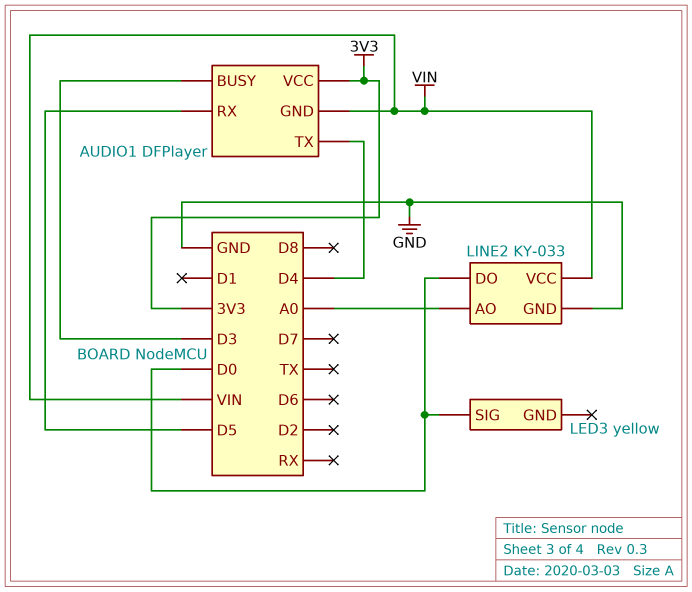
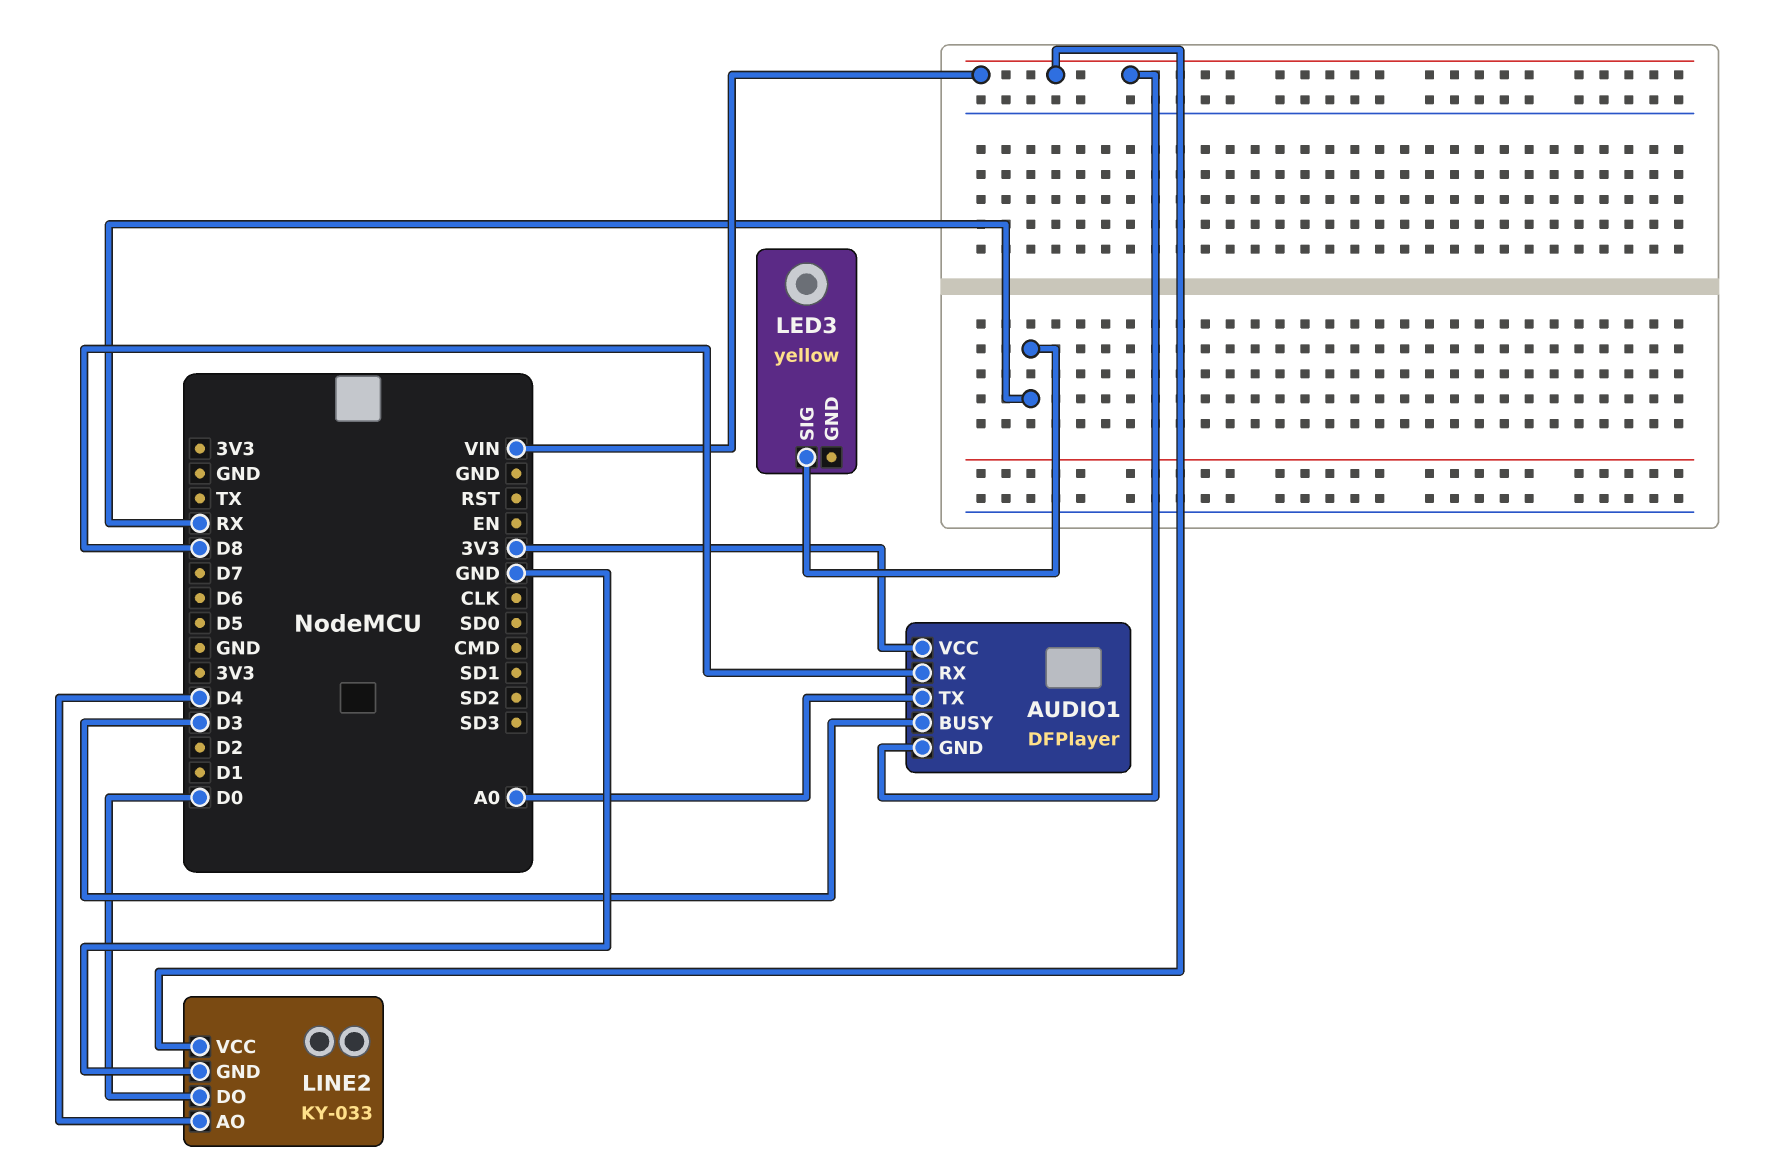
AUDIO1 pin RX: D5 -> D8
AUDIO1 pin TX: D4 -> A0
LED3 pin SIG: D0 -> RX
LINE2 pin AO: A0 -> D4

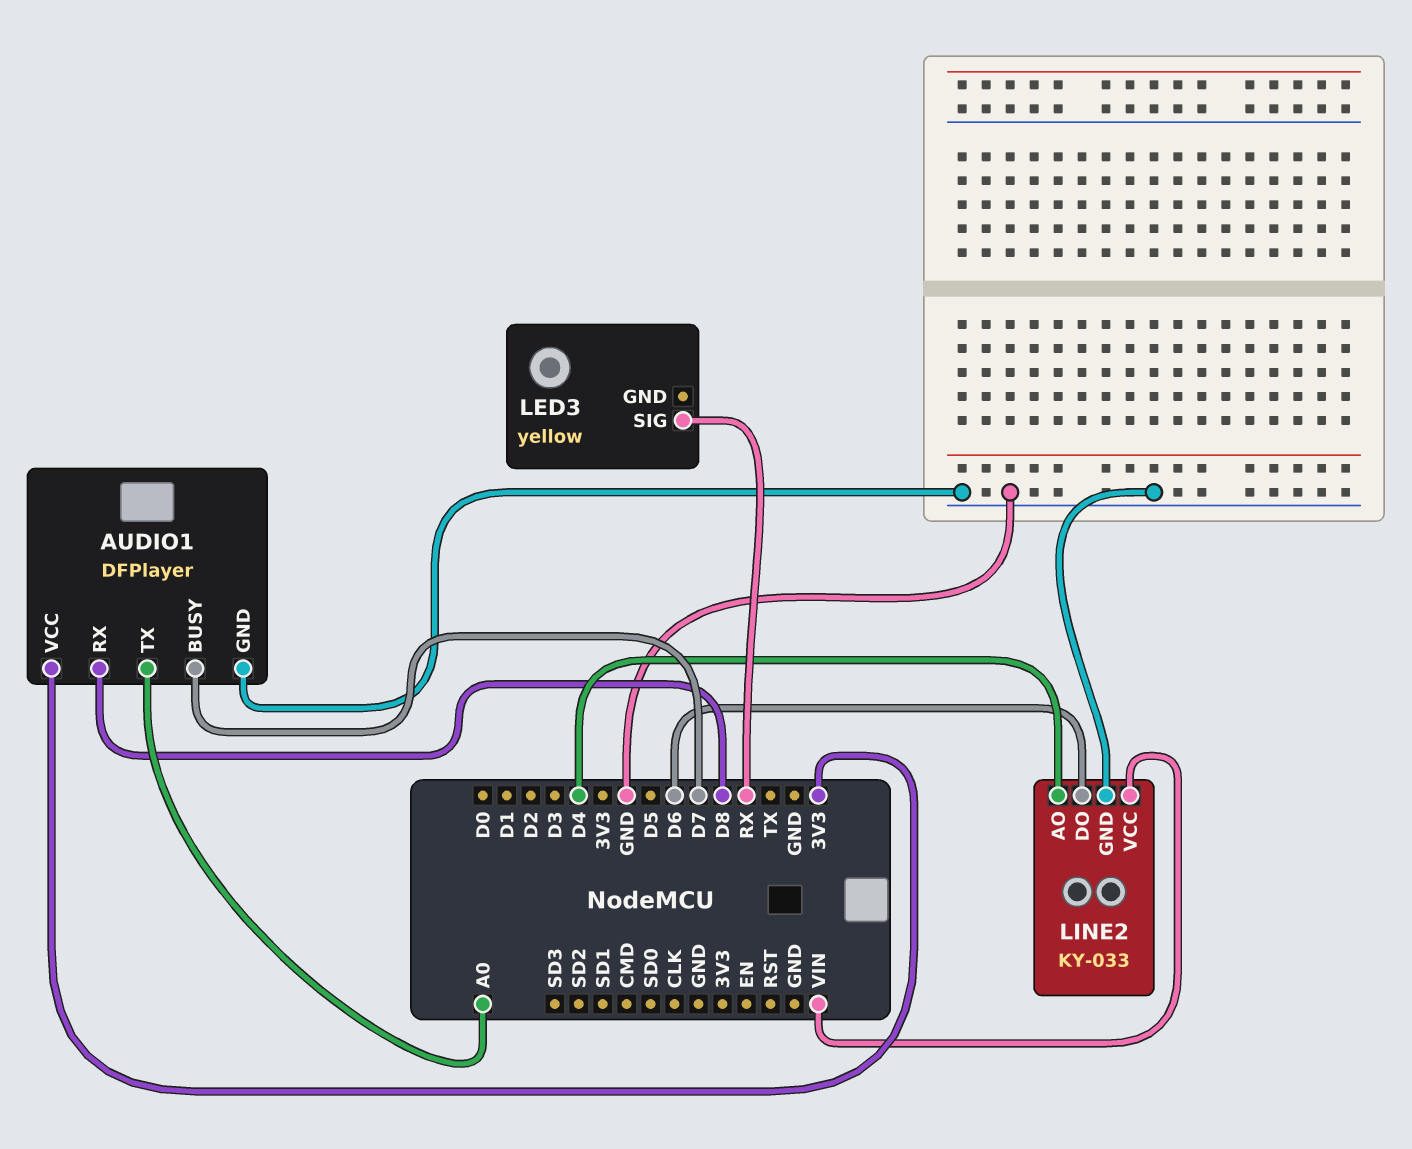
AUDIO1 pin BUSY: D3 -> D7
AUDIO1 pin GND: VIN -> GND
LINE2 pin DO: D0 -> D6

